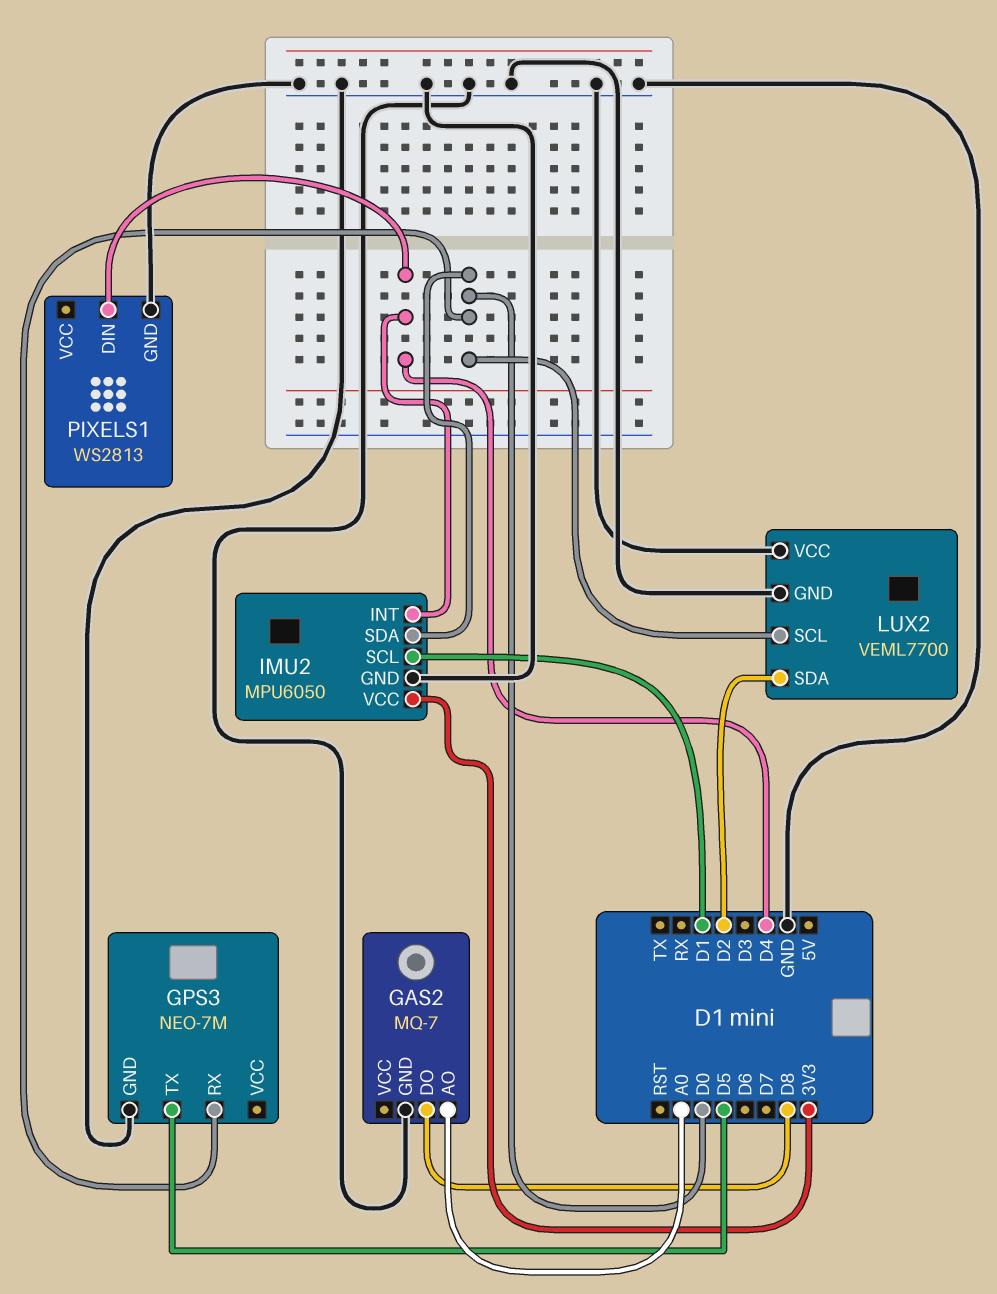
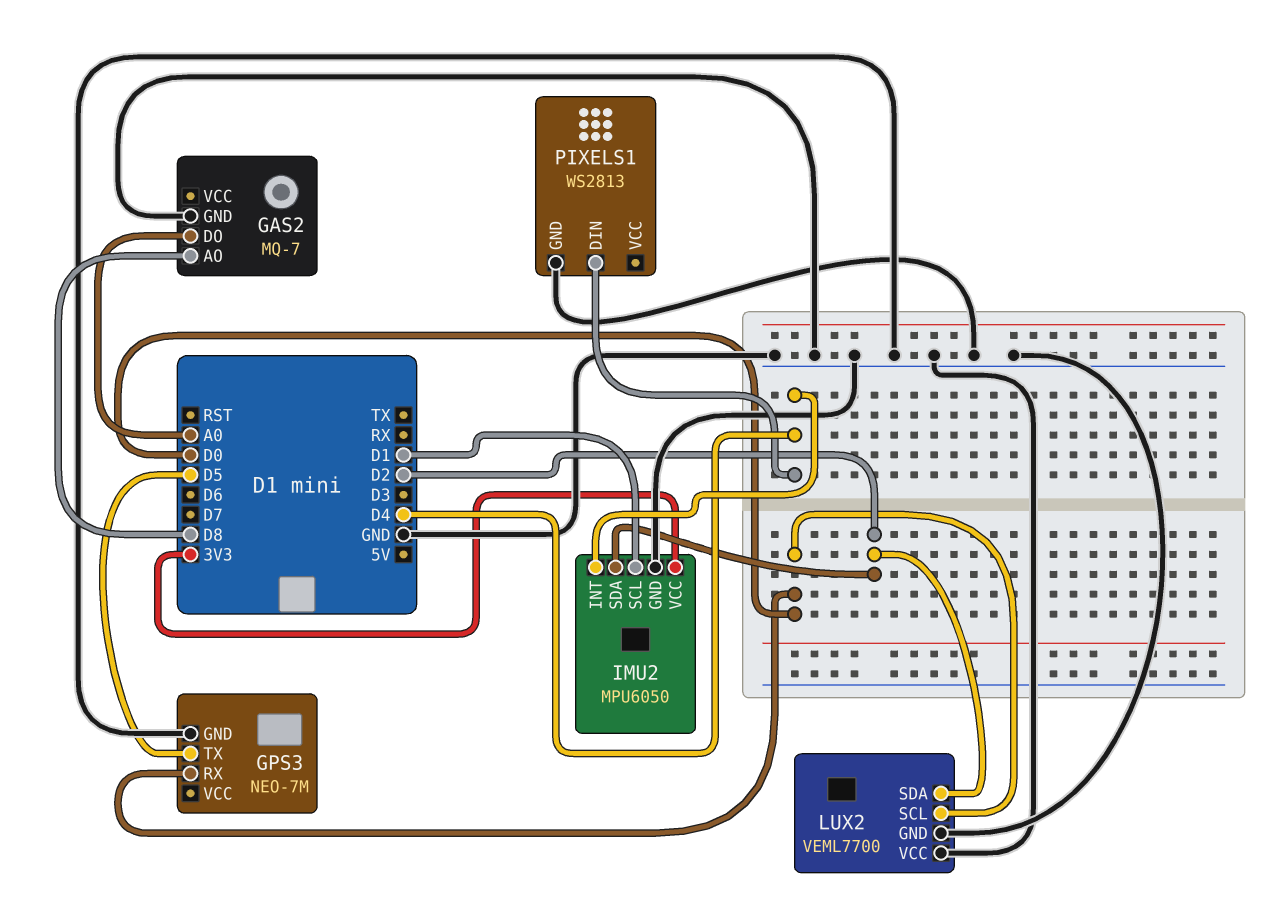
GAS2 pin AO: A0 -> D8
GAS2 pin DO: D8 -> A0
IMU2 pin SDA: D0 -> D2

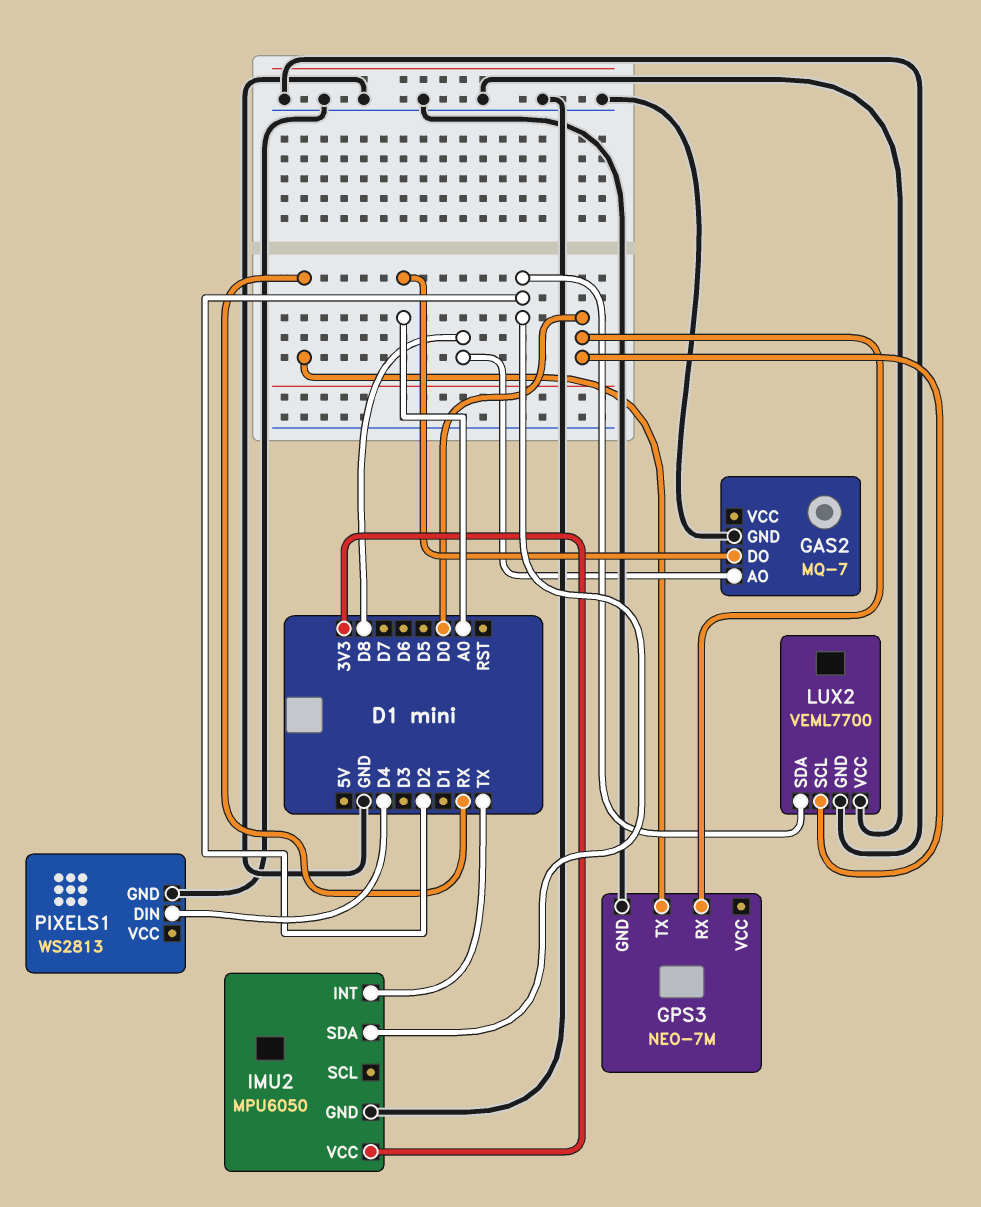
GPS3 pin TX: D5 -> RX
IMU2 pin INT: D4 -> TX
IMU2 pin SCL: D1 -> none

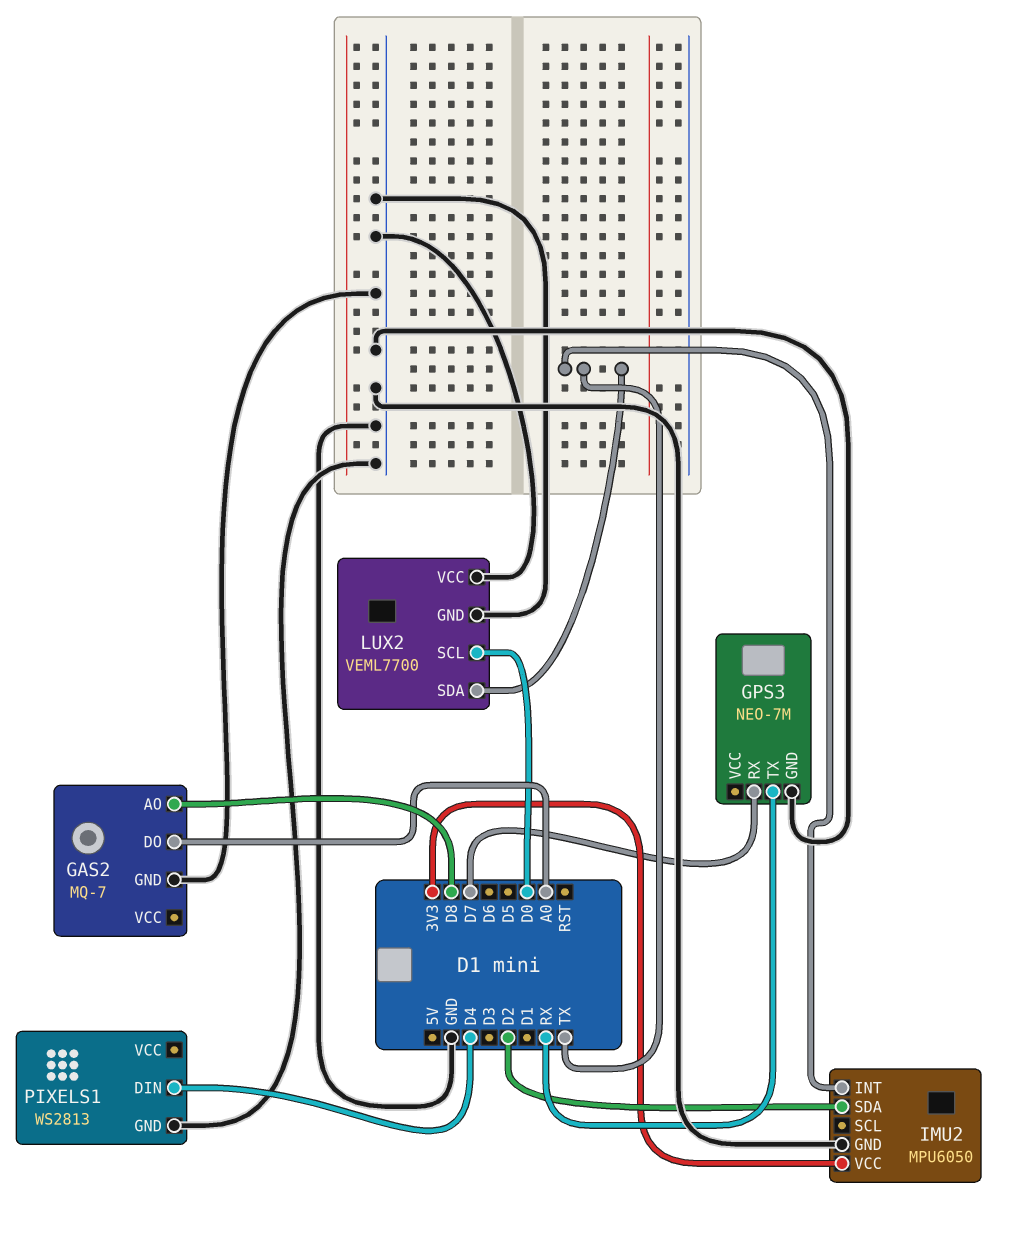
GPS3 pin RX: D0 -> D7
LUX2 pin SDA: D2 -> TX

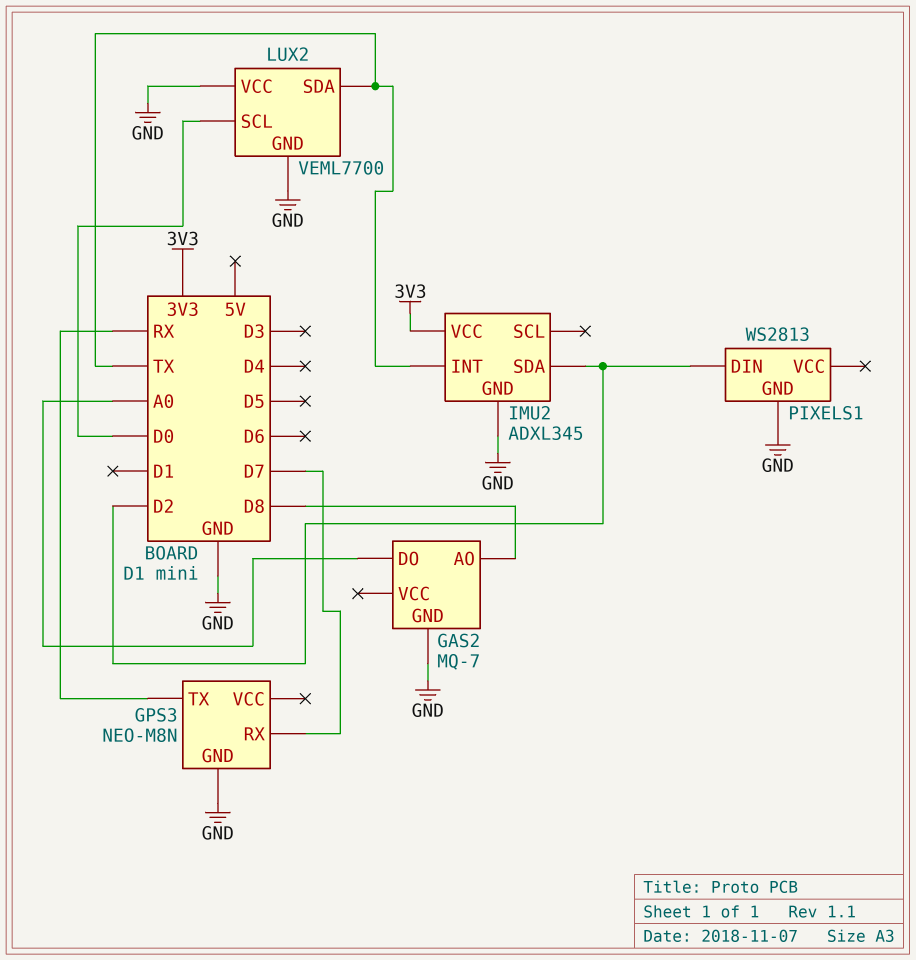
GPS3: NEO-7M -> NEO-M8N
IMU2: MPU6050 -> ADXL345
PIXELS1 pin DIN: D4 -> D2

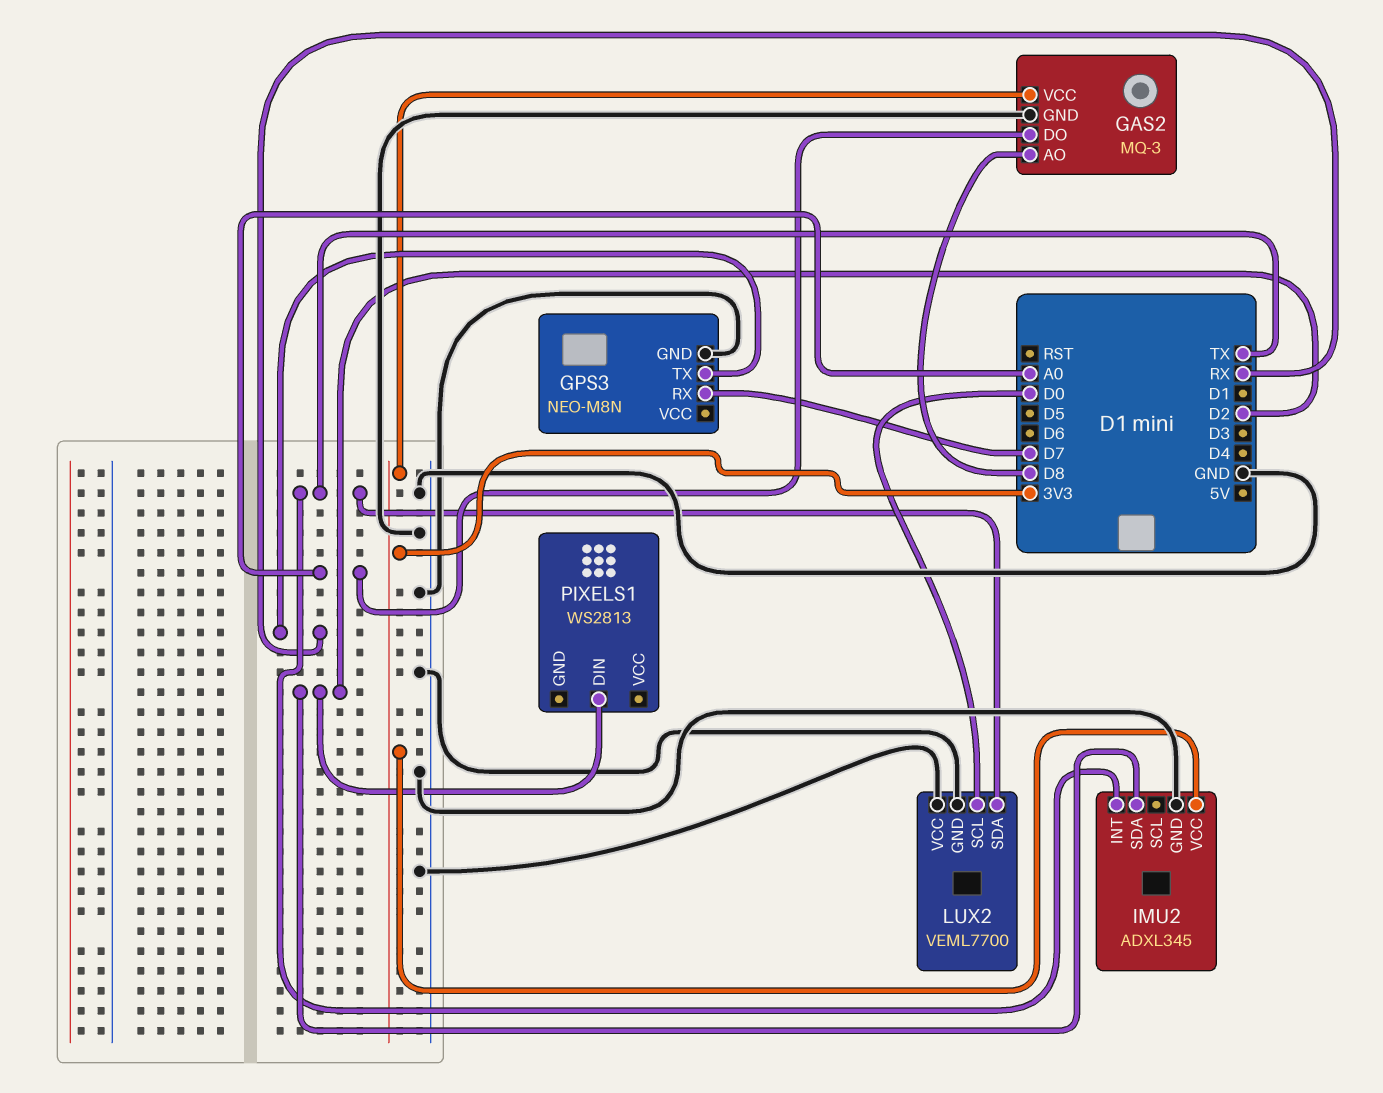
GAS2: MQ-7 -> MQ-3
GAS2 pin VCC: none -> 3V3
PIXELS1 pin GND: GND -> none

